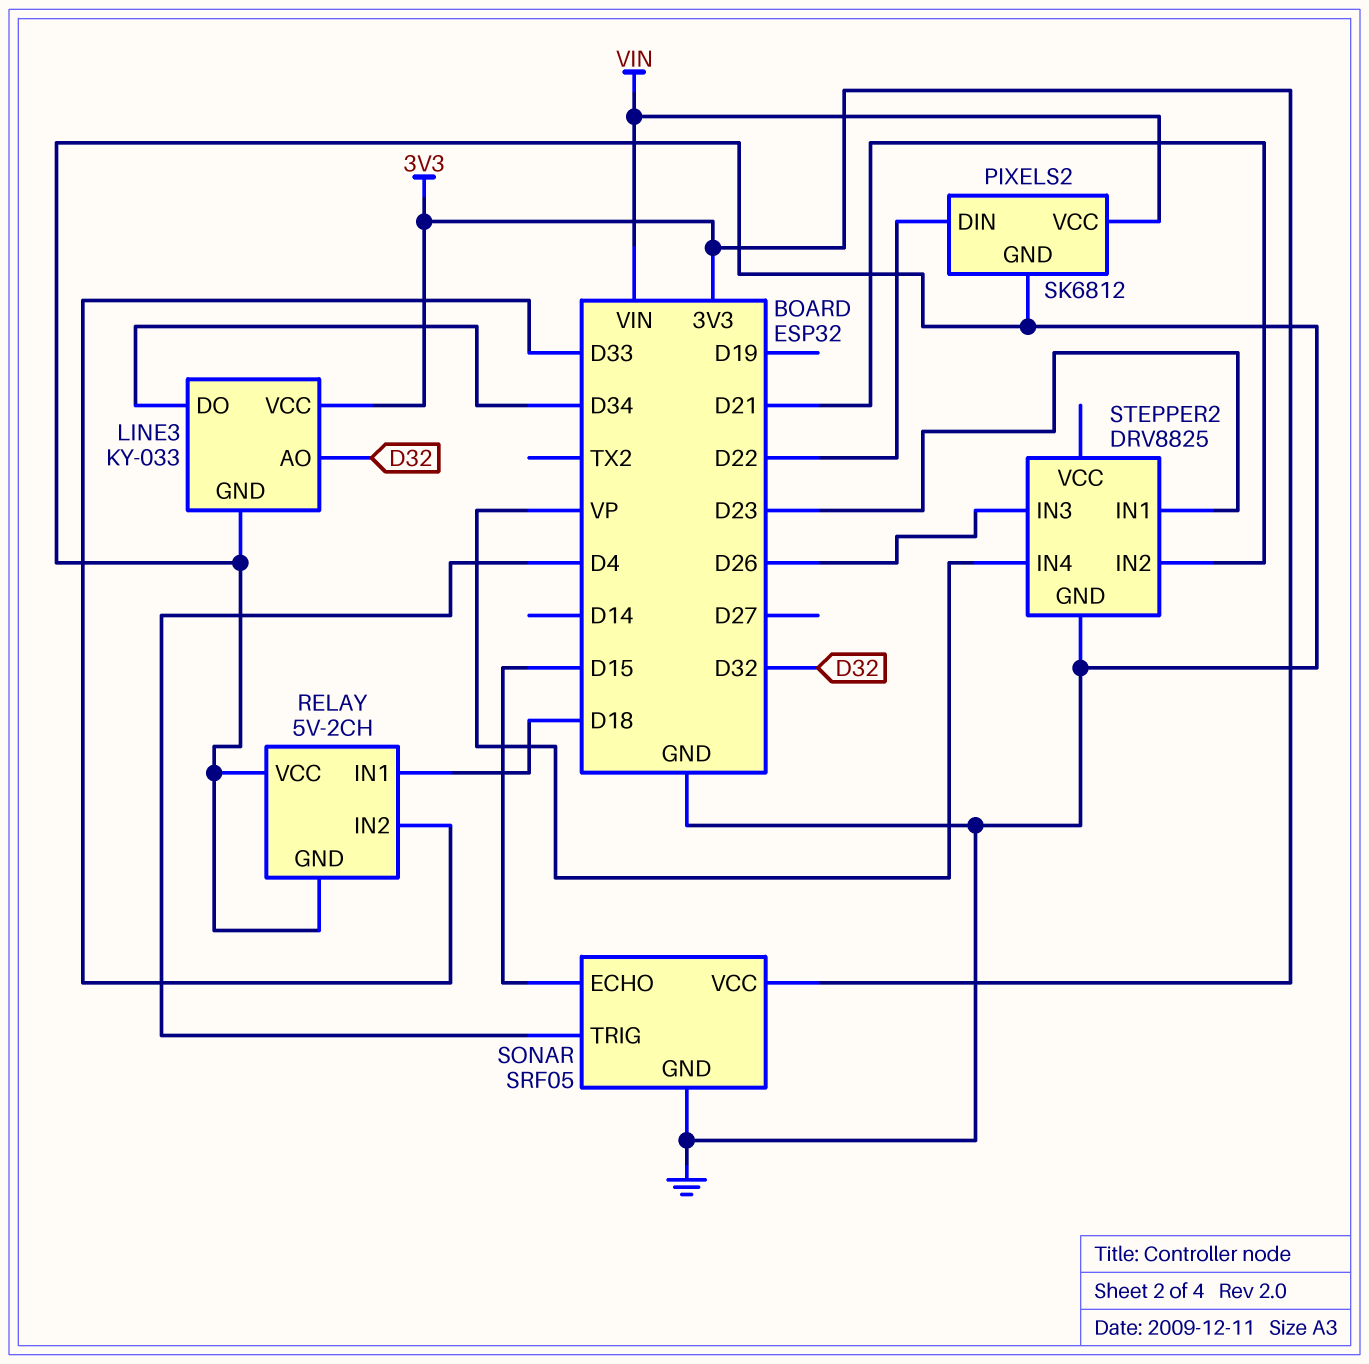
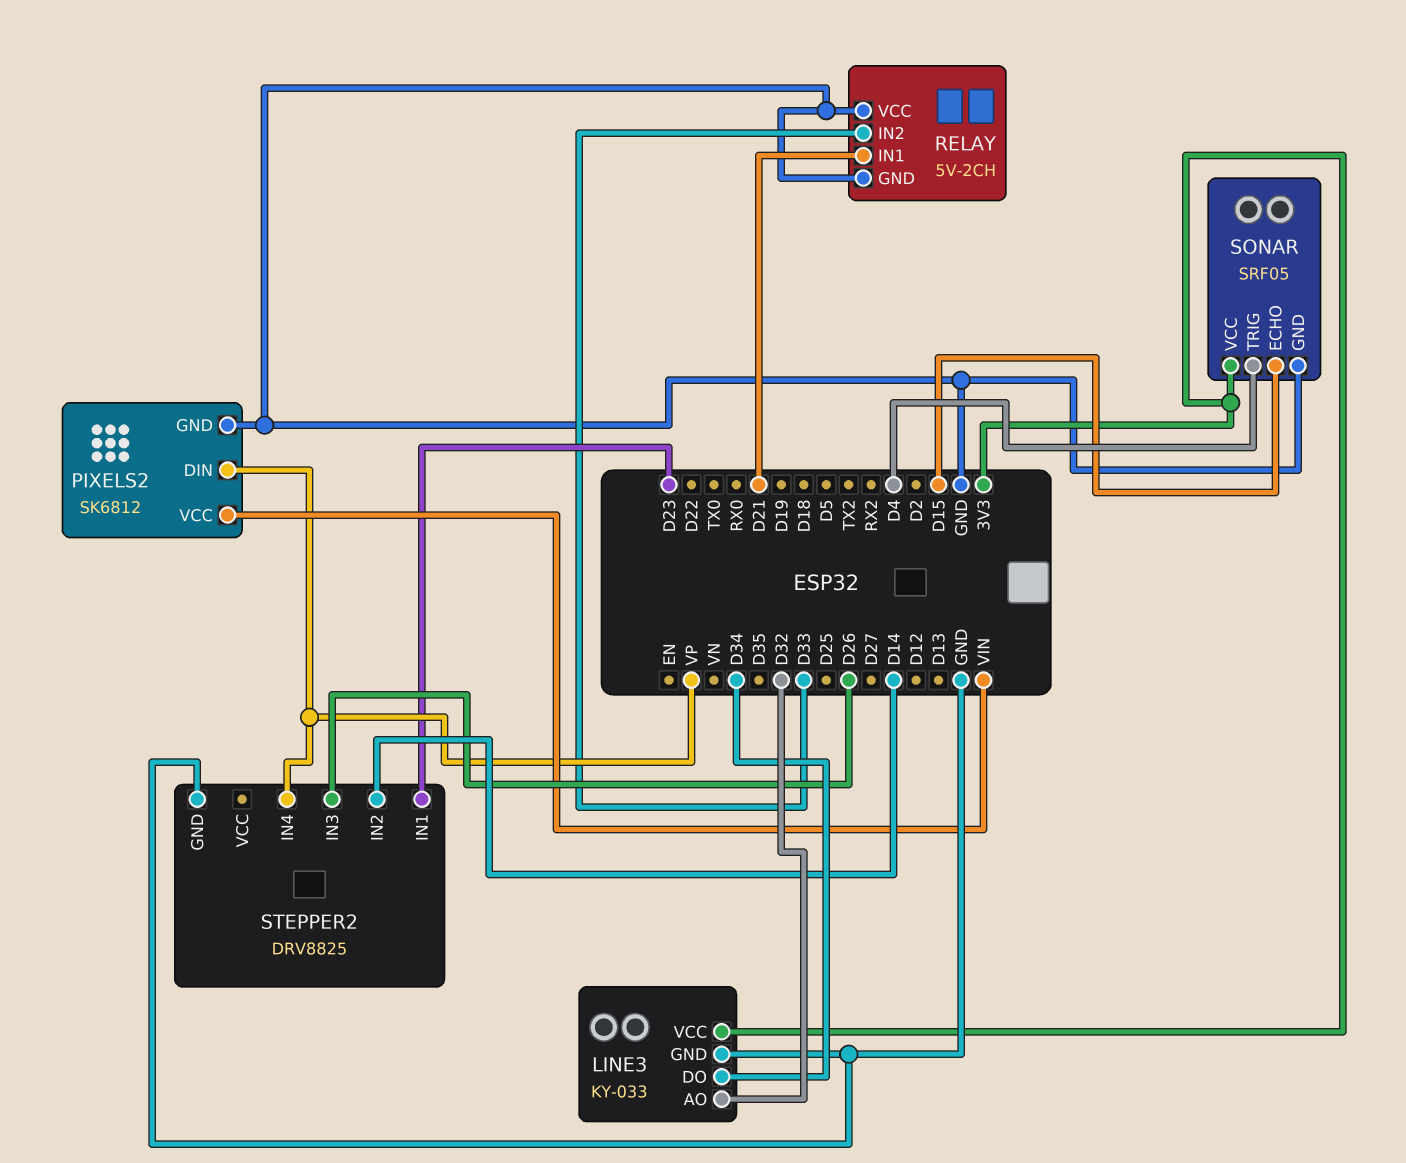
PIXELS2 pin DIN: D22 -> VP
RELAY pin IN1: D18 -> D21
STEPPER2 pin IN2: D21 -> D14

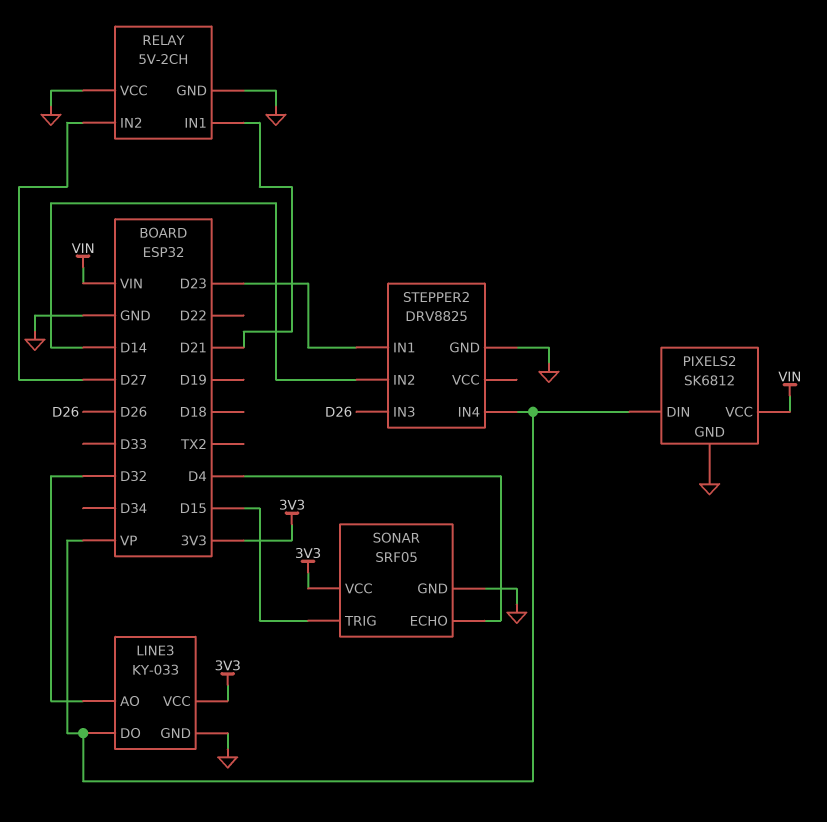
LINE3 pin DO: D34 -> VP
RELAY pin IN2: D33 -> D27
SONAR pin ECHO: D15 -> D4
SONAR pin TRIG: D4 -> D15

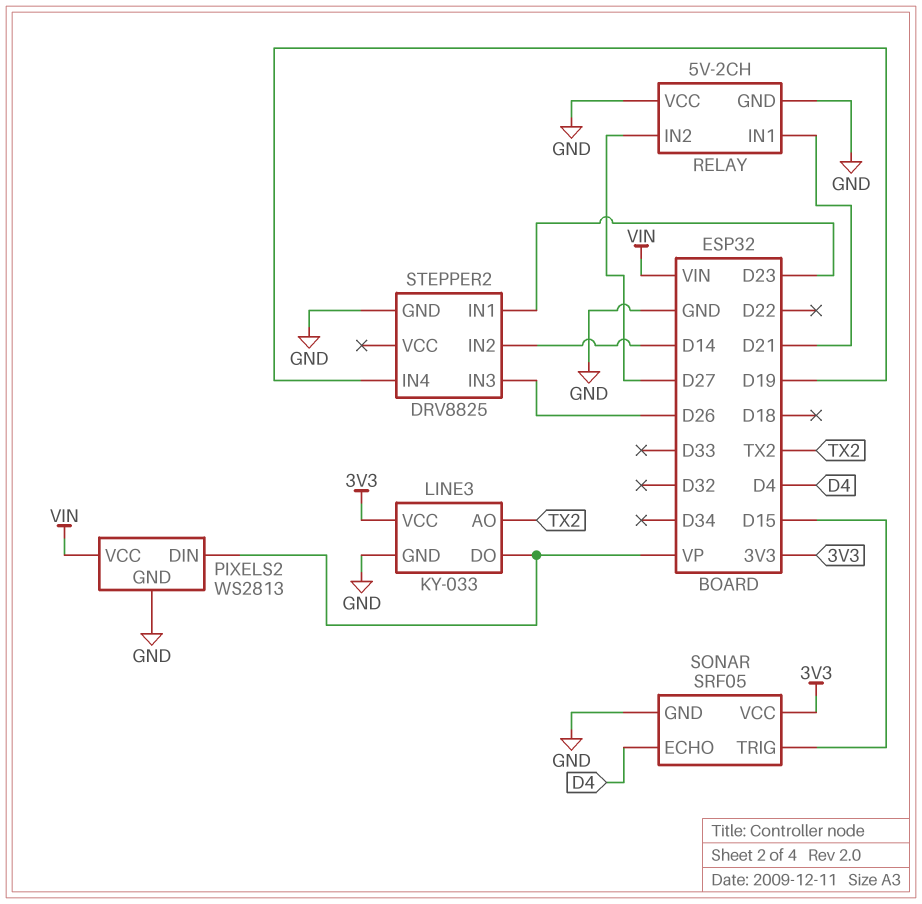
LINE3 pin AO: D32 -> TX2
PIXELS2: SK6812 -> WS2813
STEPPER2 pin IN4: VP -> D19

